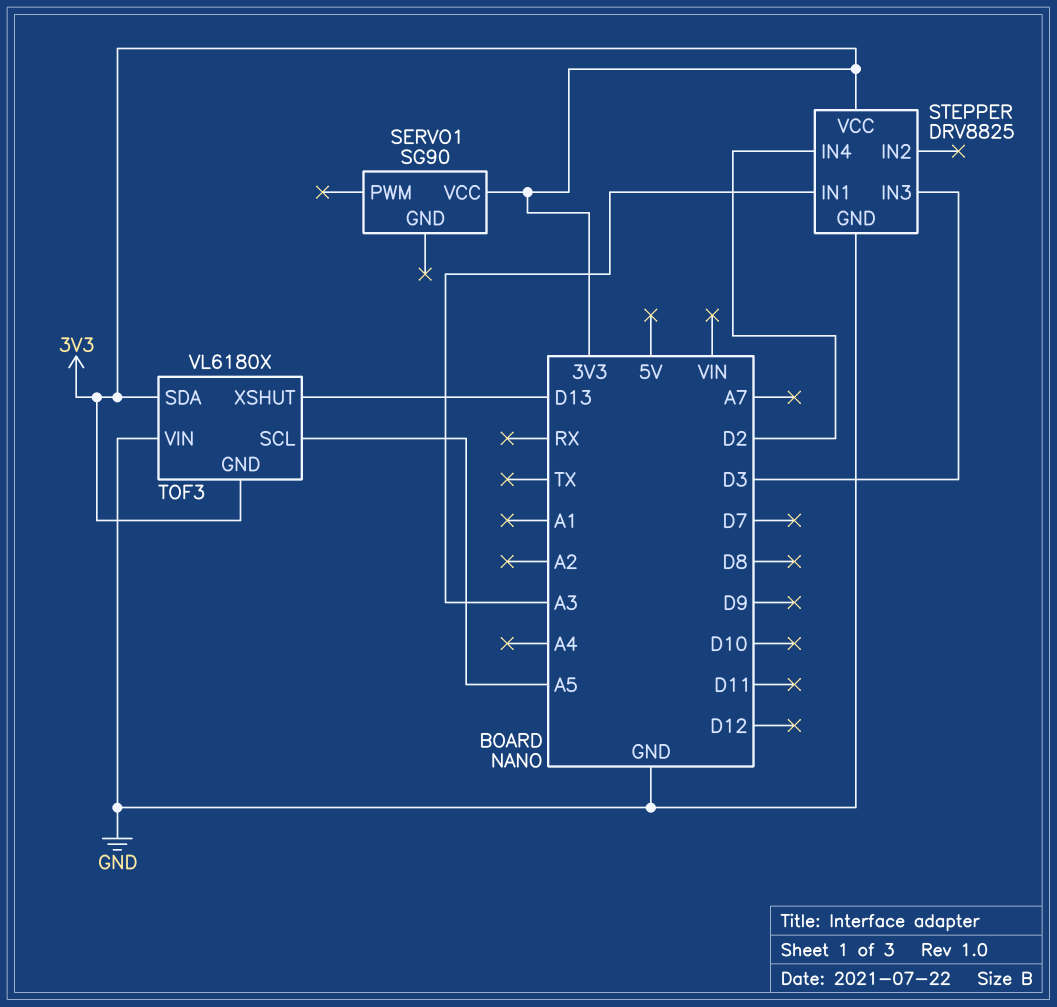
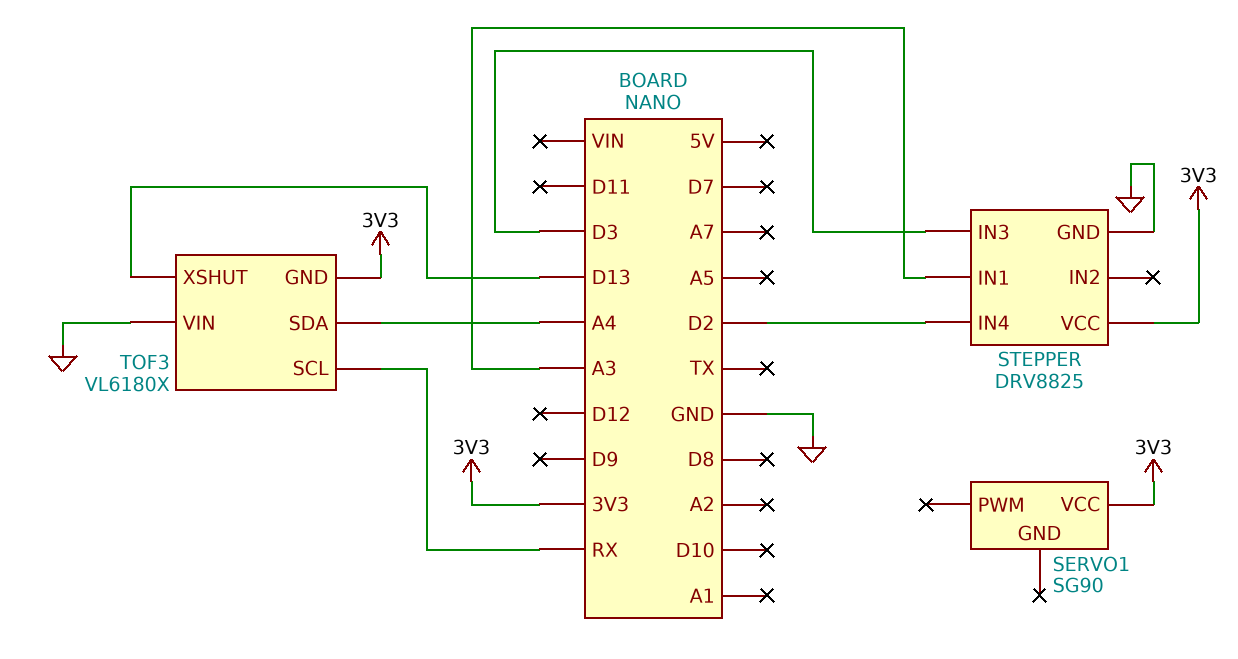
TOF3 pin SCL: A5 -> RX
TOF3 pin SDA: 3V3 -> A4

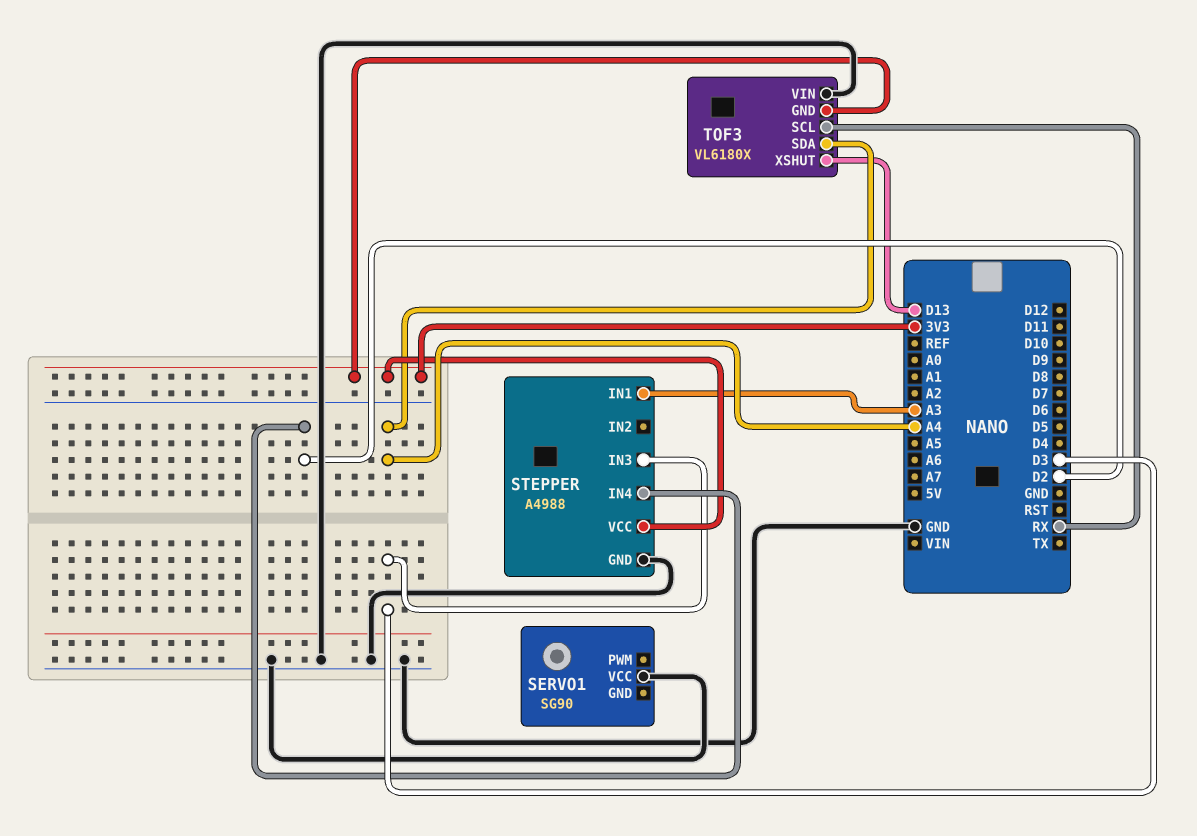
SERVO1 pin VCC: 3V3 -> GND
STEPPER: DRV8825 -> A4988

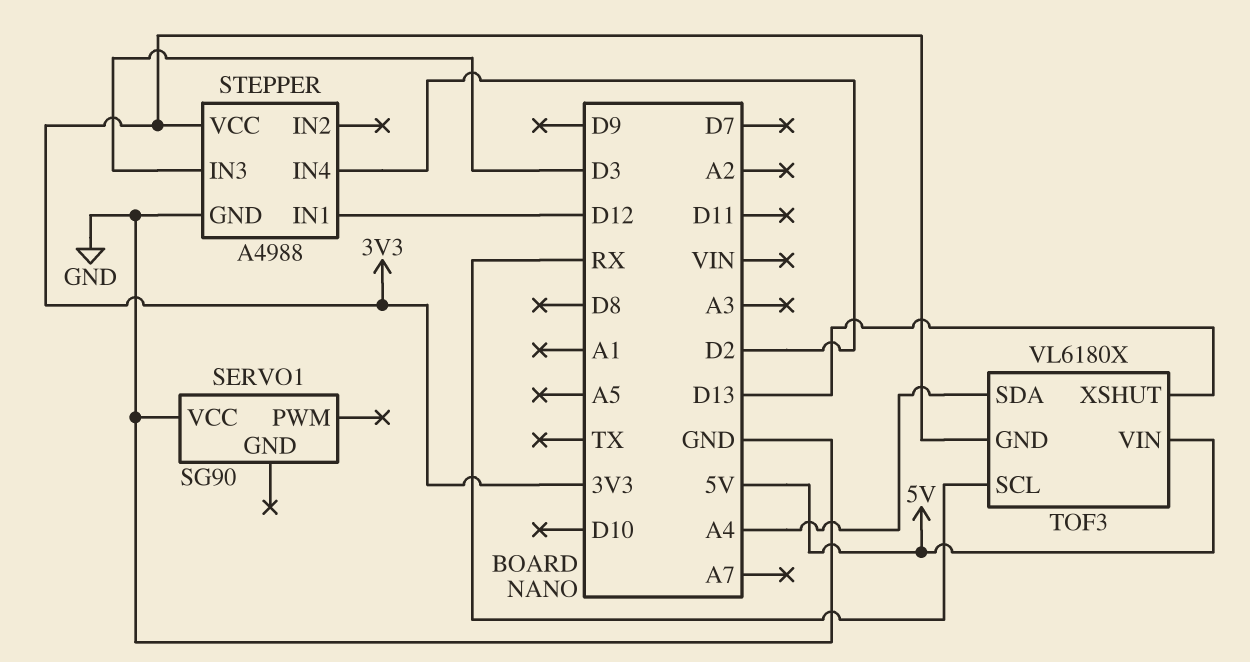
STEPPER pin IN1: A3 -> D12
TOF3 pin VIN: GND -> 5V

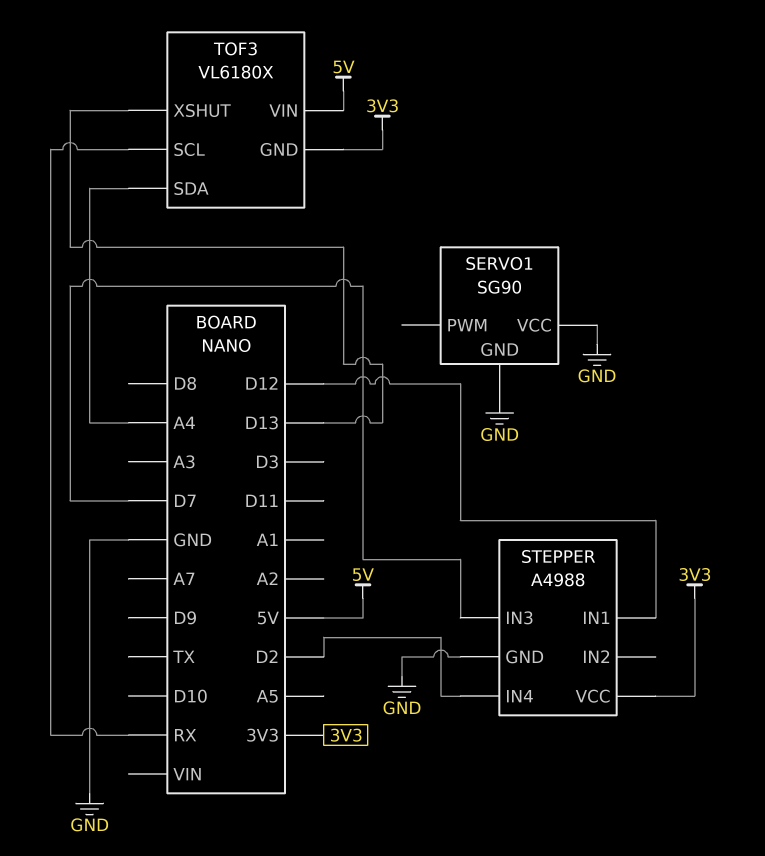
SERVO1 pin GND: none -> GND
STEPPER pin IN3: D3 -> D7

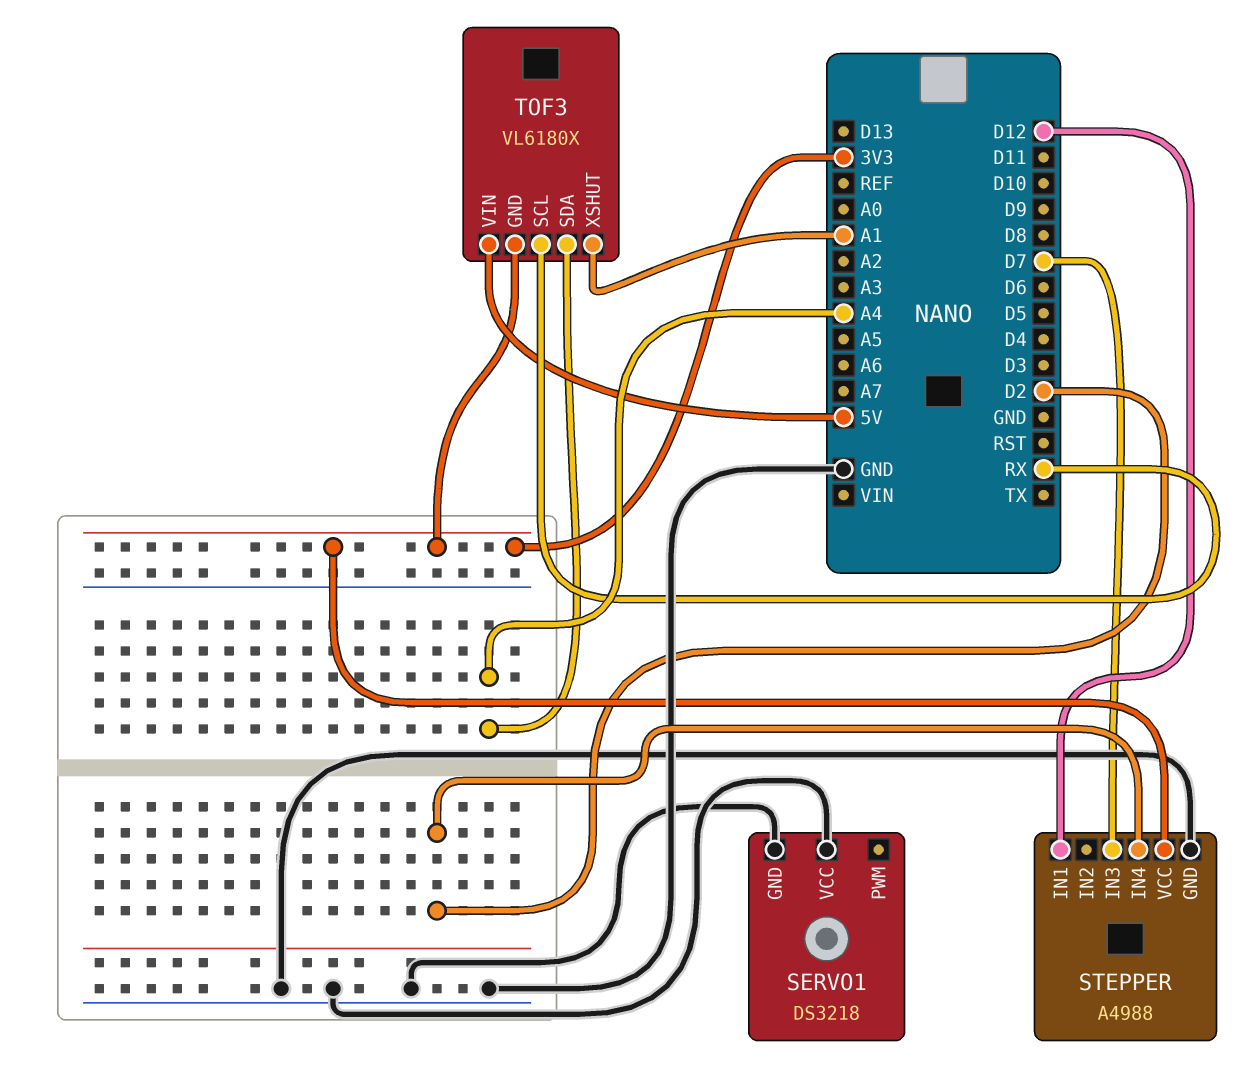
SERVO1: SG90 -> DS3218
TOF3 pin XSHUT: D13 -> A1

